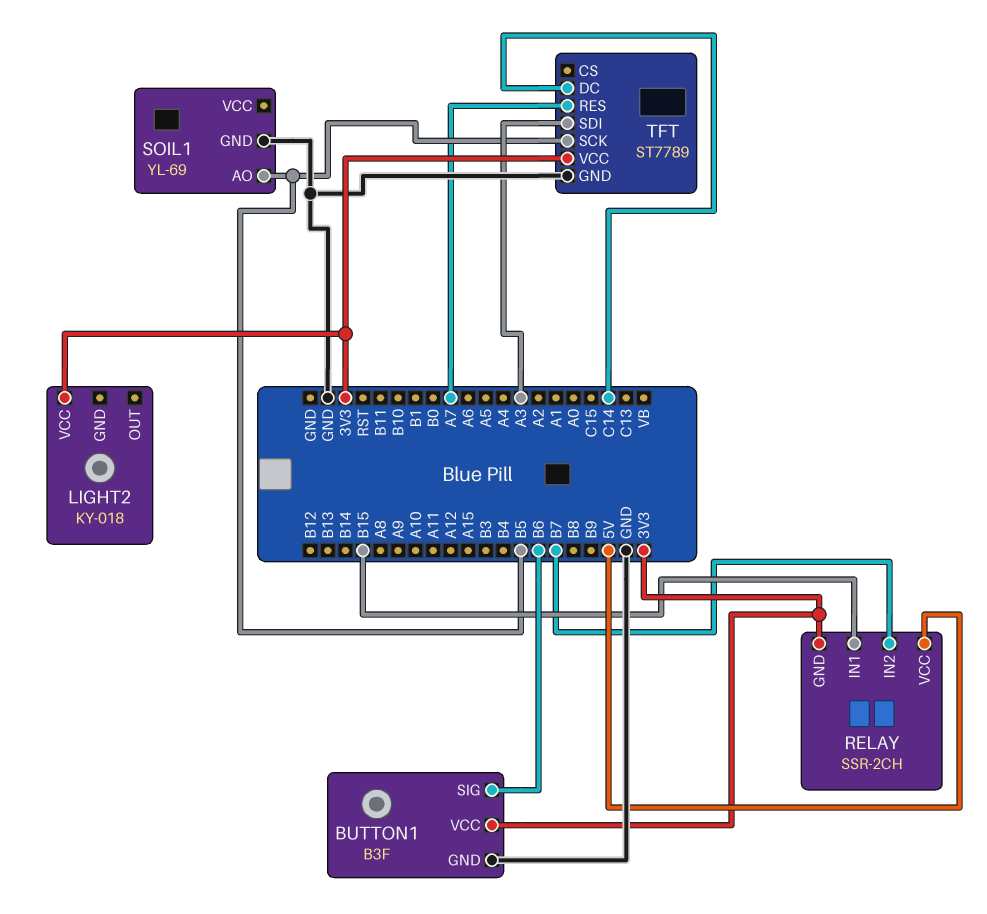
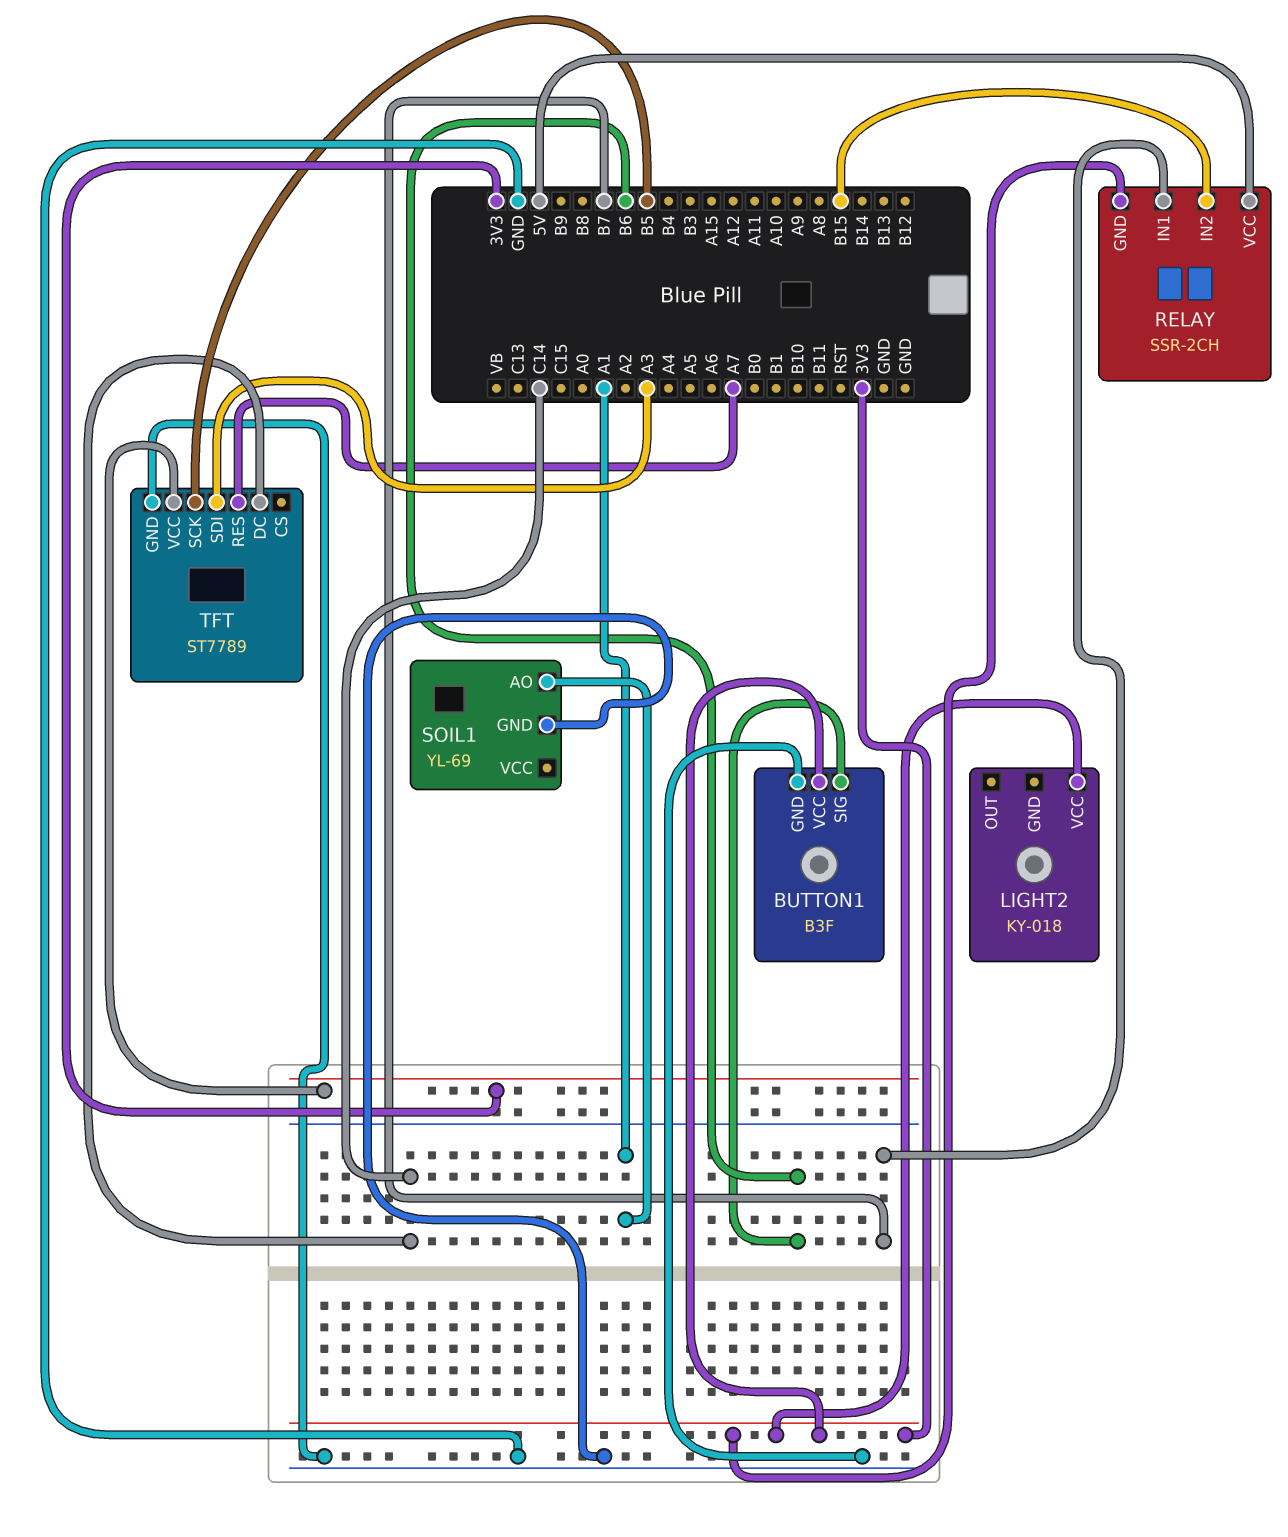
RELAY pin IN1: B15 -> B7
RELAY pin IN2: B7 -> B15
SOIL1 pin AO: B5 -> A1

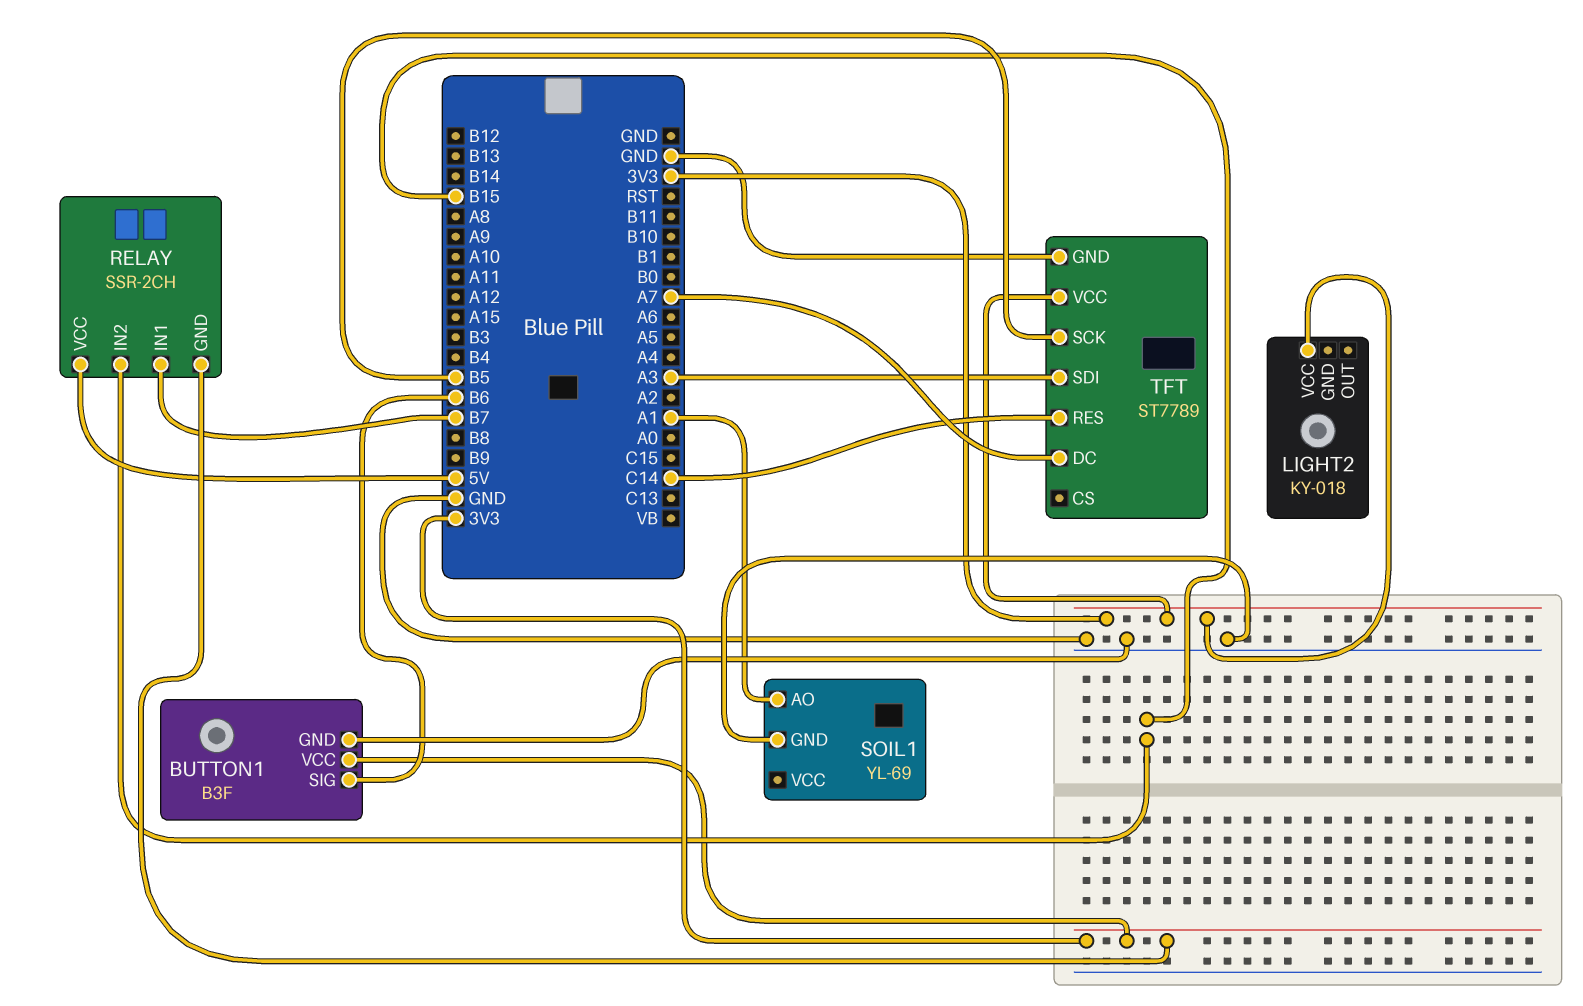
TFT pin DC: C14 -> A7
TFT pin RES: A7 -> C14

